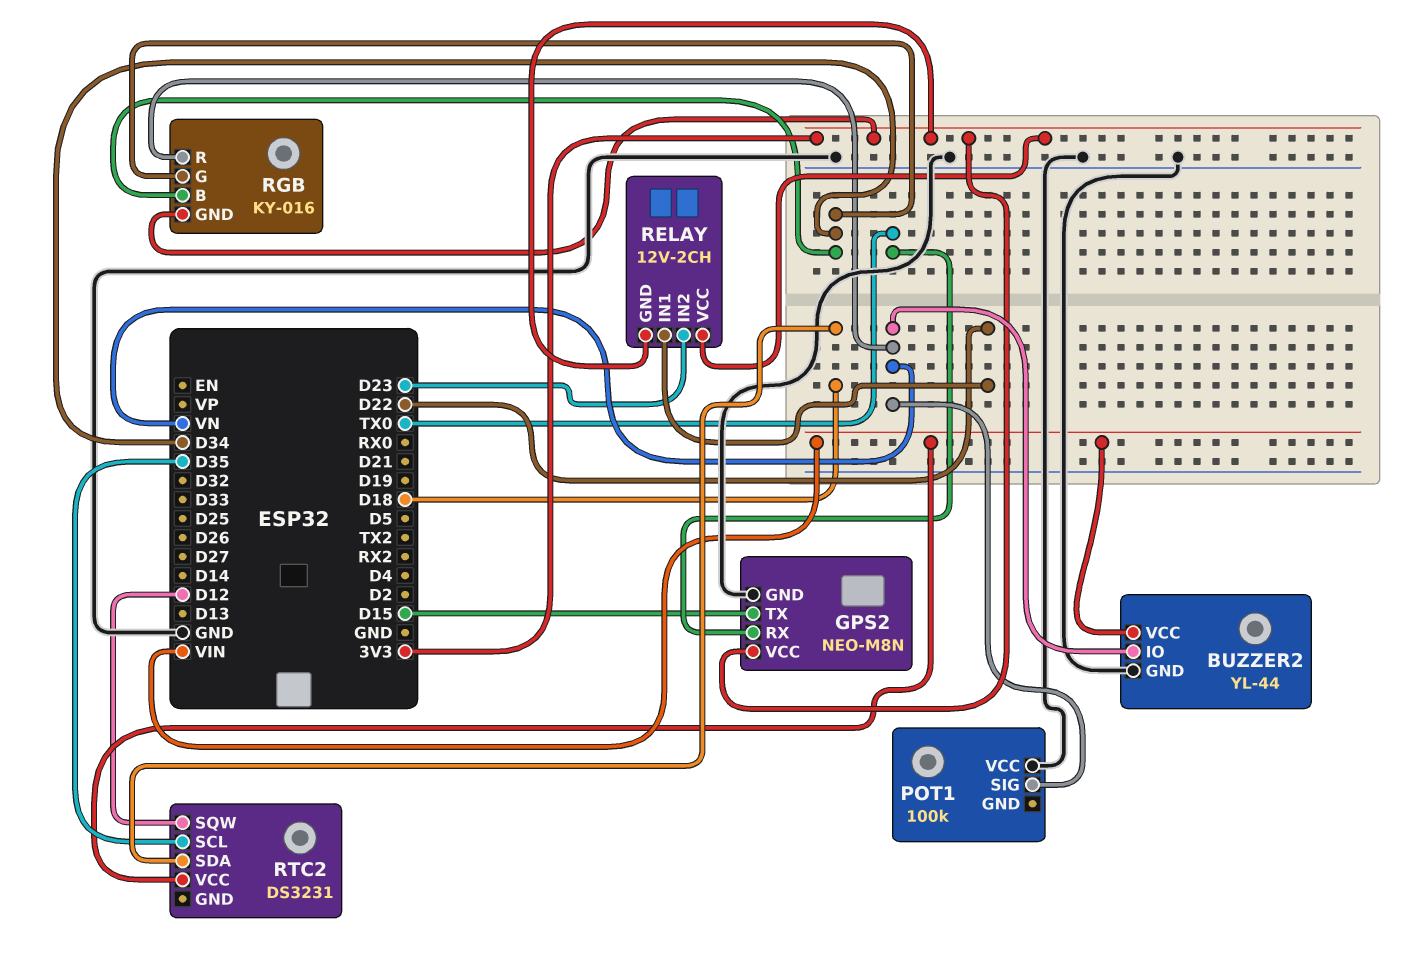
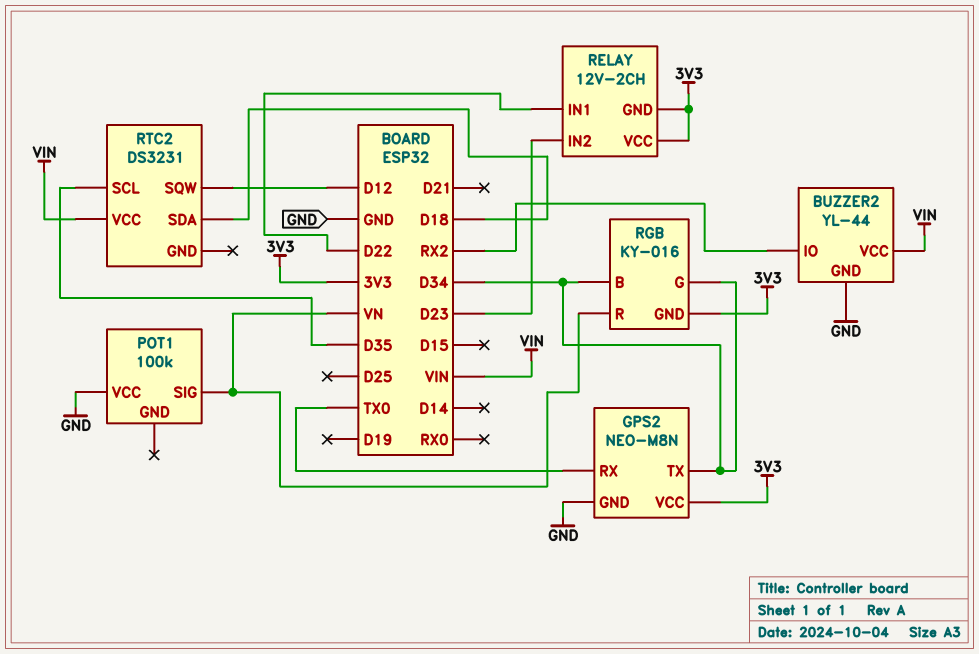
BUZZER2 pin IO: VN -> RX2
GPS2 pin TX: D15 -> D34

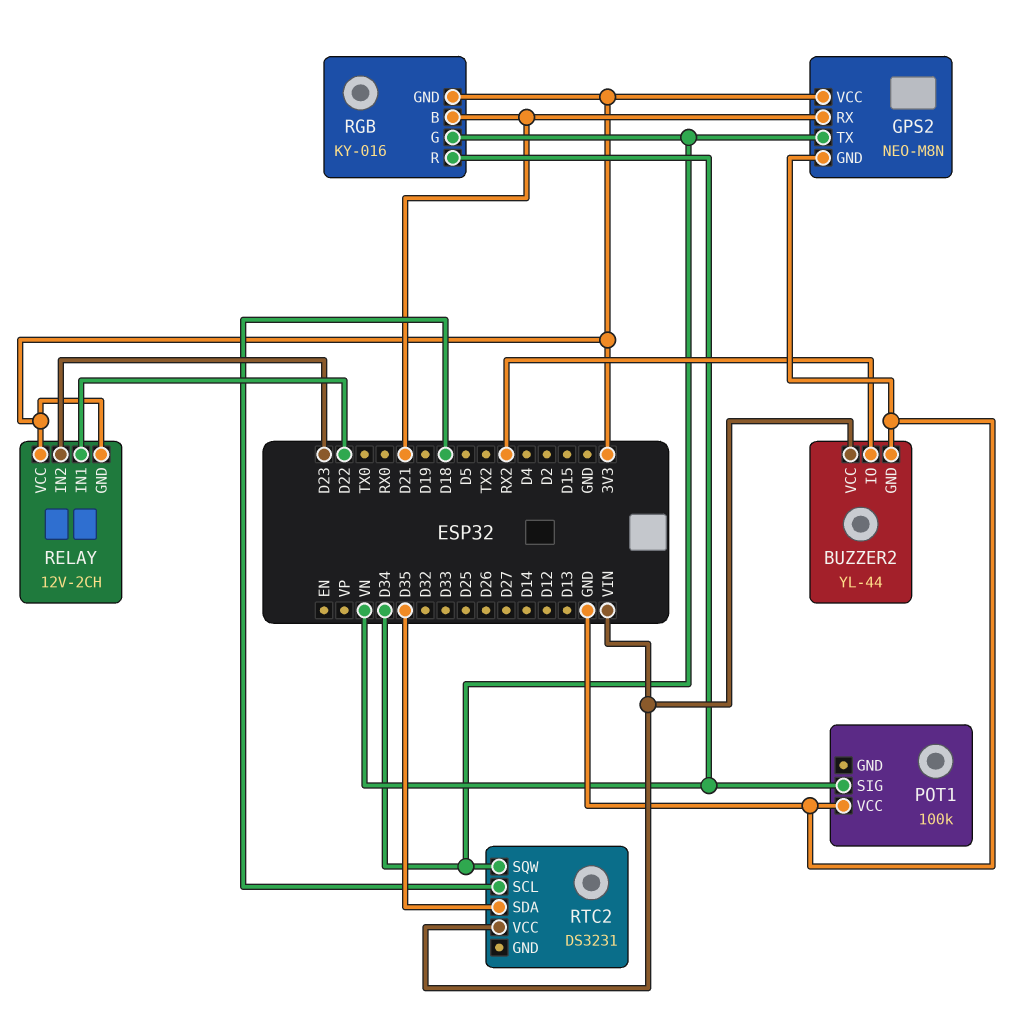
GPS2 pin RX: TX0 -> D21
RGB pin B: D34 -> D21
RTC2 pin SCL: D35 -> D18
RTC2 pin SDA: D18 -> D35
RTC2 pin SQW: D12 -> D34

